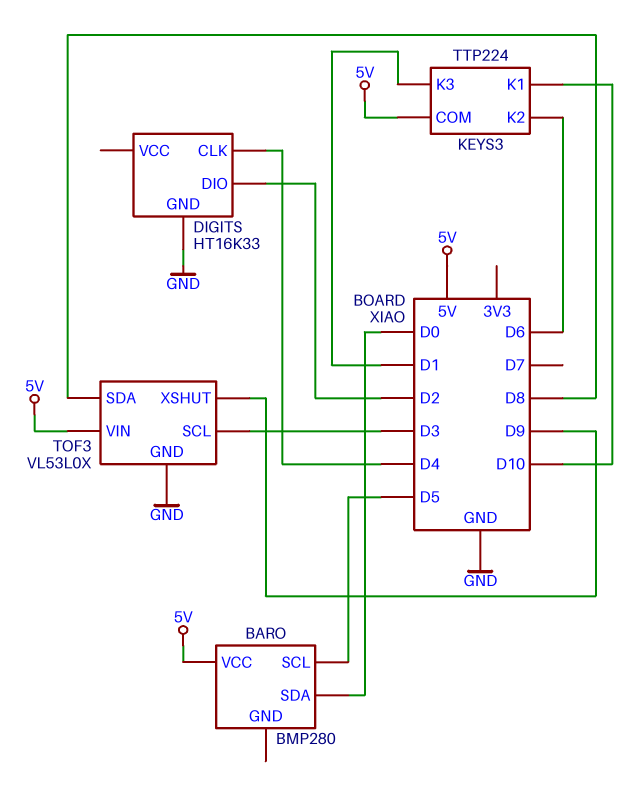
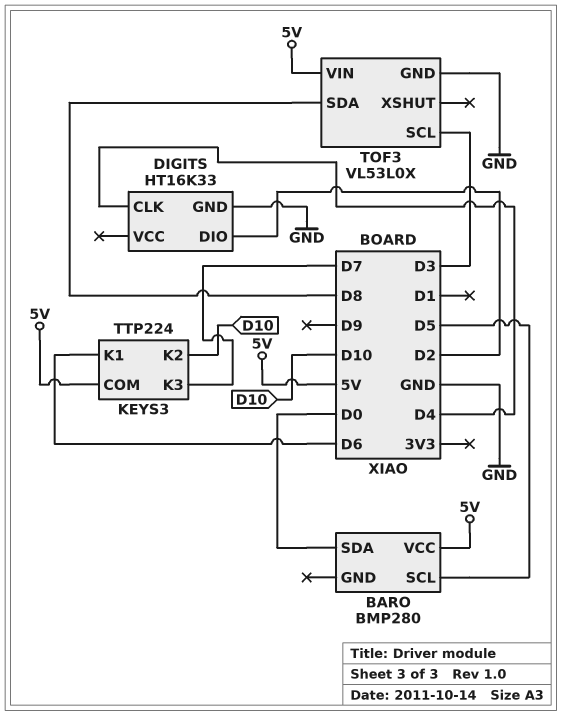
KEYS3 pin K1: D10 -> D6
KEYS3 pin K2: D6 -> D10
KEYS3 pin K3: D1 -> D7
TOF3 pin XSHUT: D9 -> none

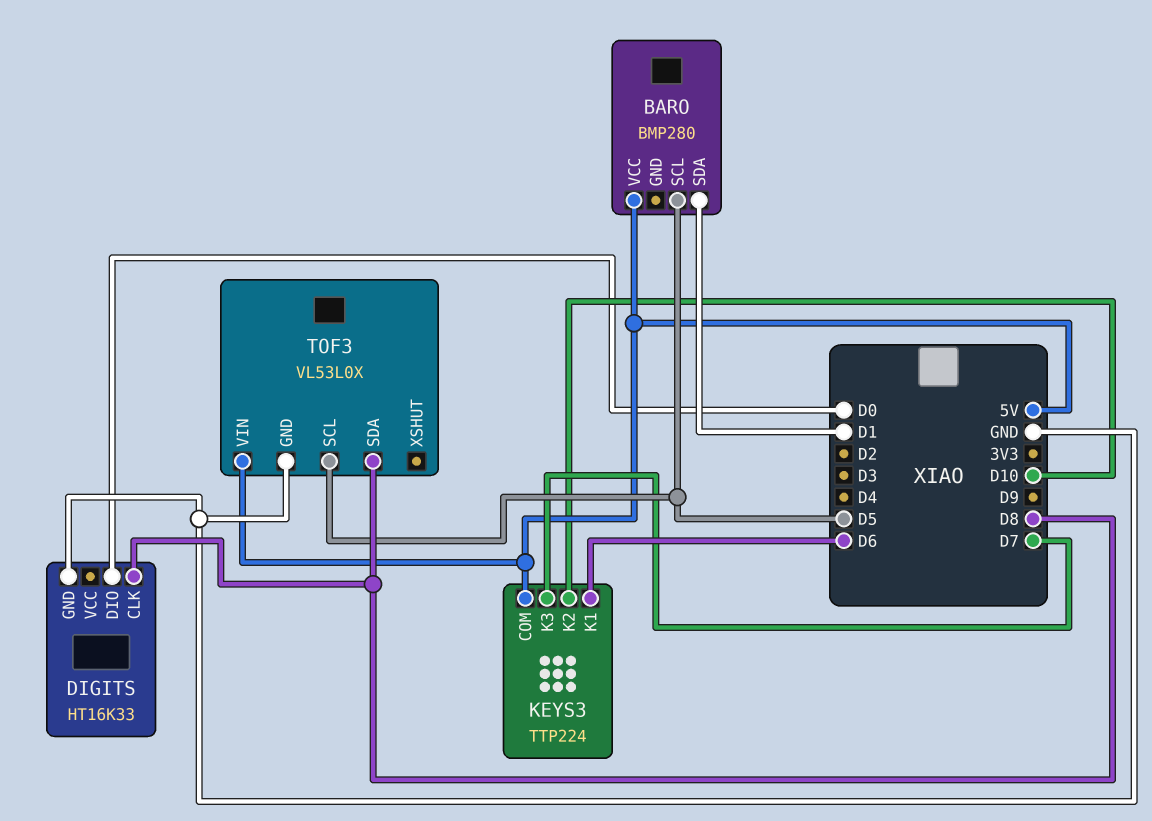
BARO pin SDA: D0 -> D1
DIGITS pin CLK: D4 -> D8
DIGITS pin DIO: D2 -> D0
TOF3 pin SCL: D3 -> D5

